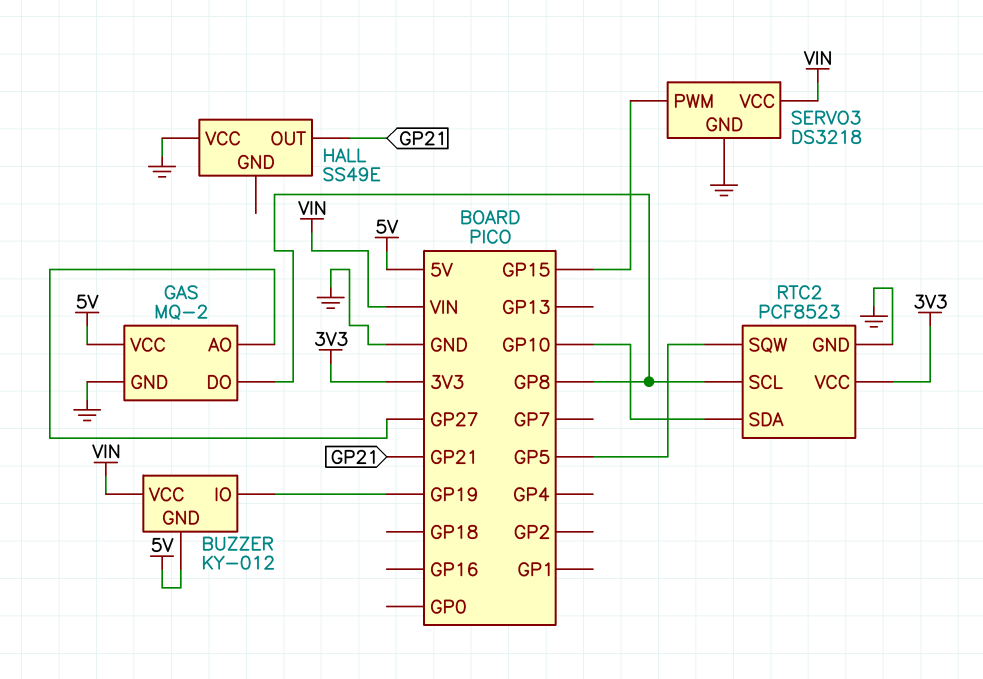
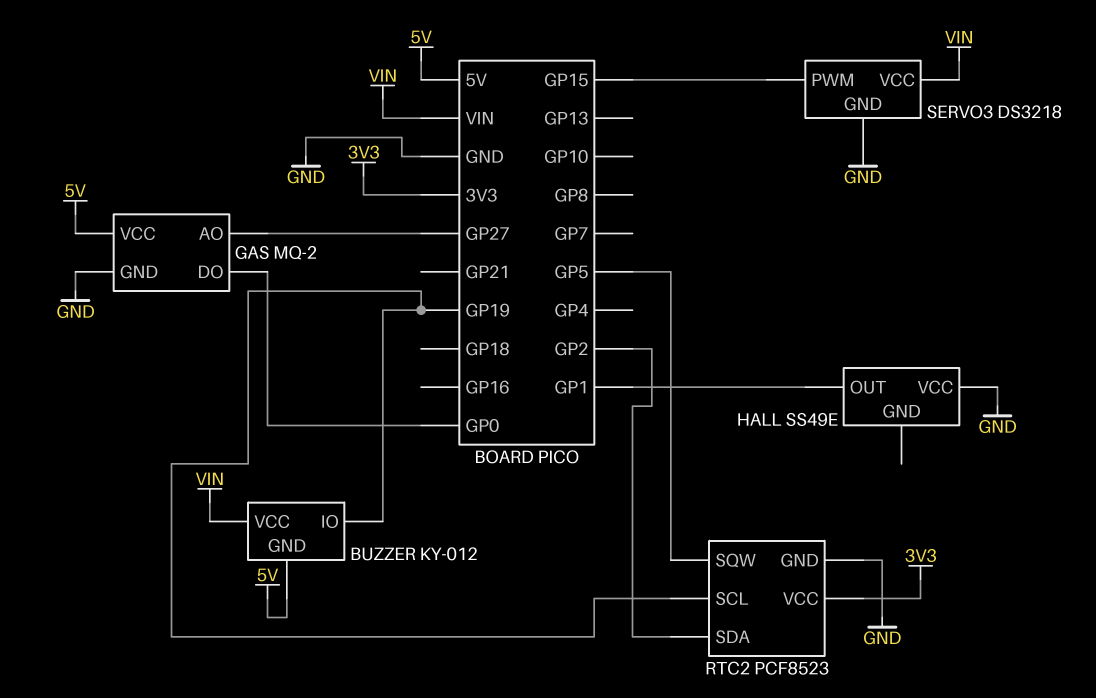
GAS pin DO: GP8 -> GP0
HALL pin OUT: GP21 -> GP1
RTC2 pin SCL: GP8 -> GP19
RTC2 pin SDA: GP10 -> GP2

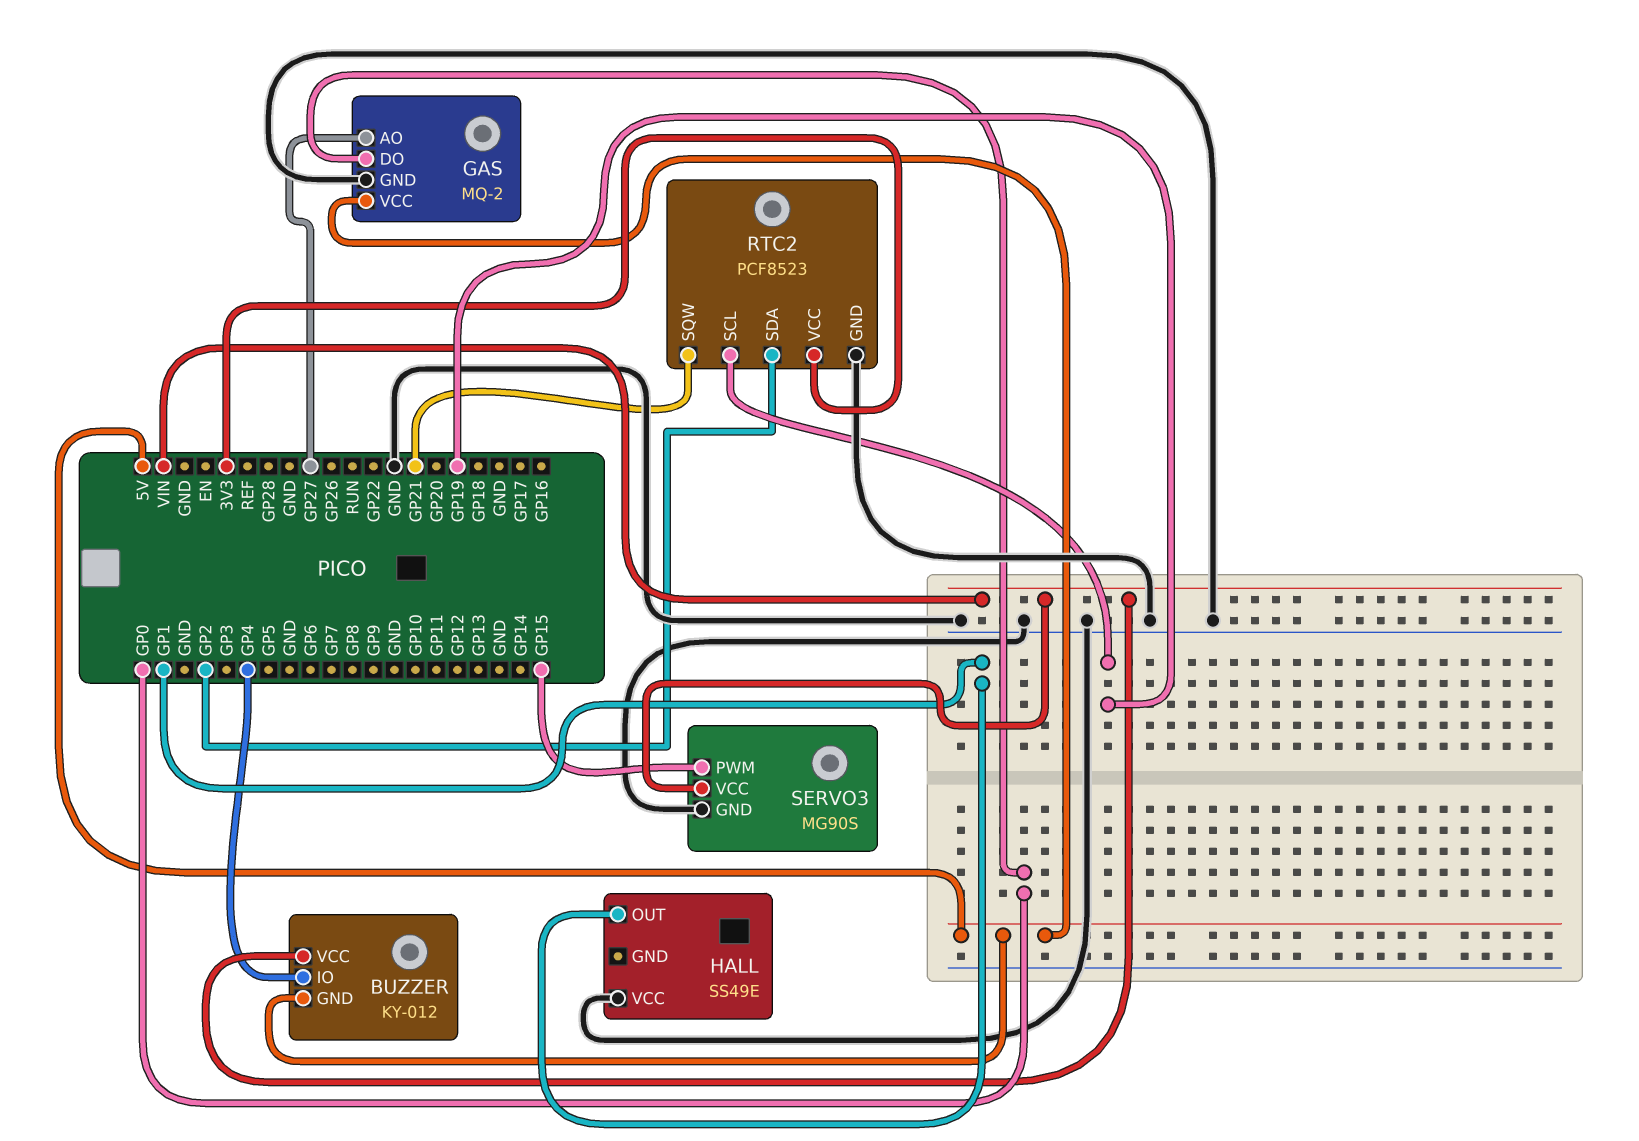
BUZZER pin IO: GP19 -> GP4
RTC2 pin SQW: GP5 -> GP21
SERVO3: DS3218 -> MG90S

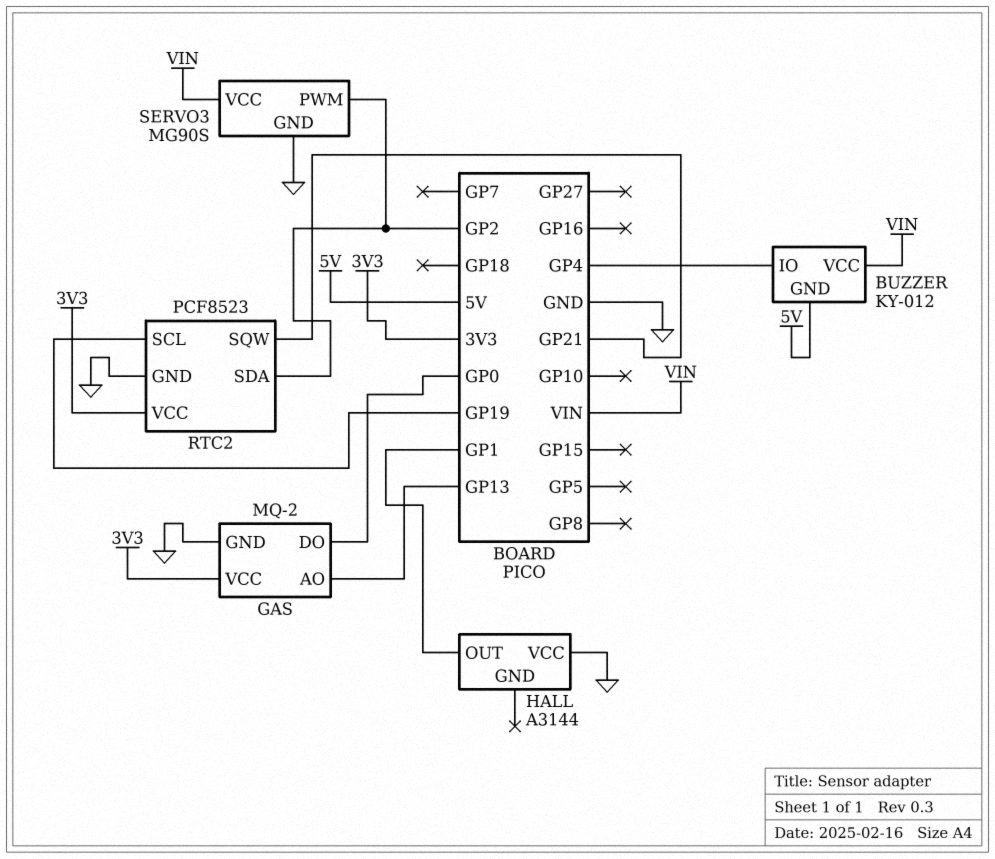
GAS pin AO: GP27 -> GP13
GAS pin VCC: 5V -> 3V3
HALL: SS49E -> A3144
SERVO3 pin PWM: GP15 -> GP2

